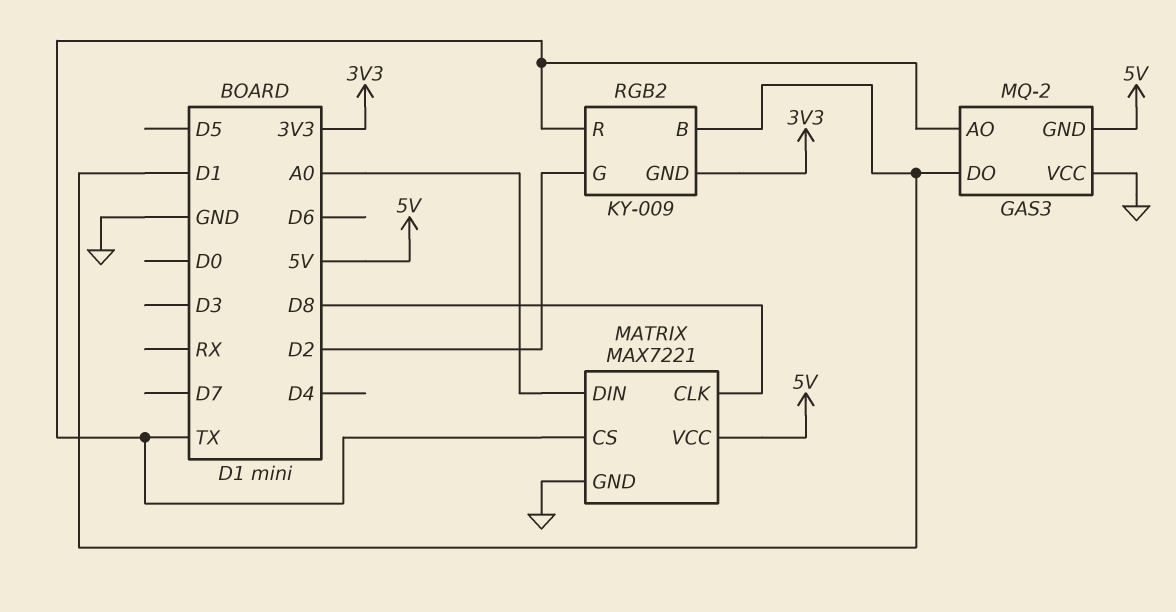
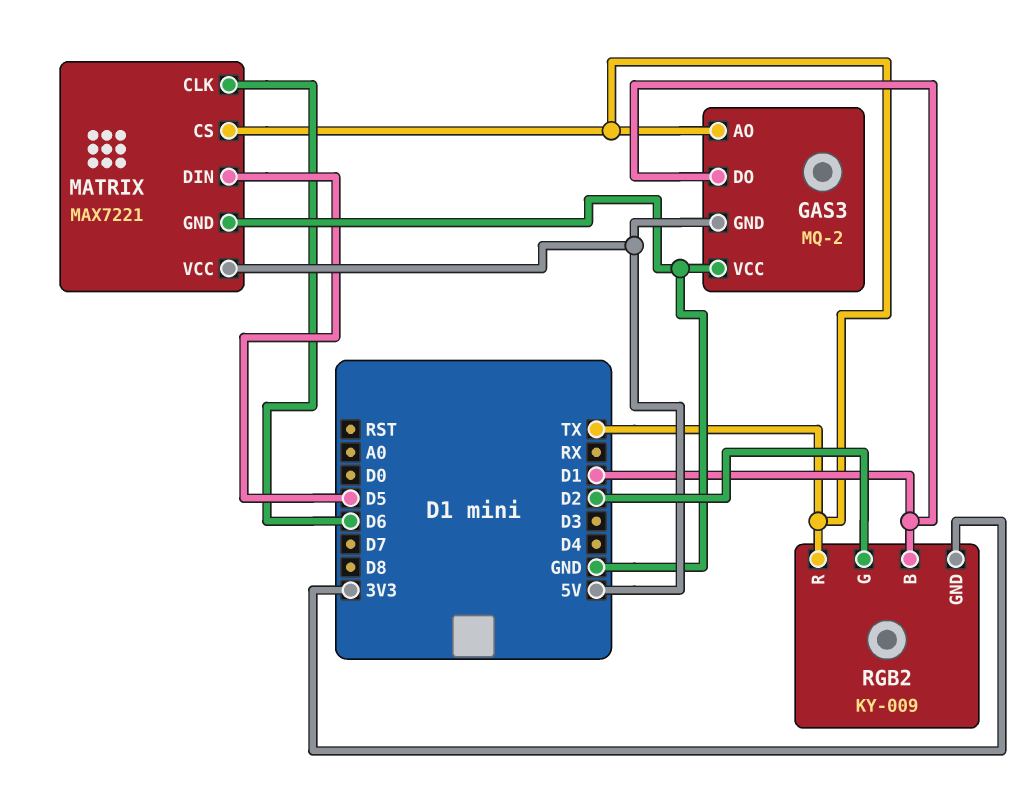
MATRIX pin CLK: D8 -> D6
MATRIX pin DIN: A0 -> D5

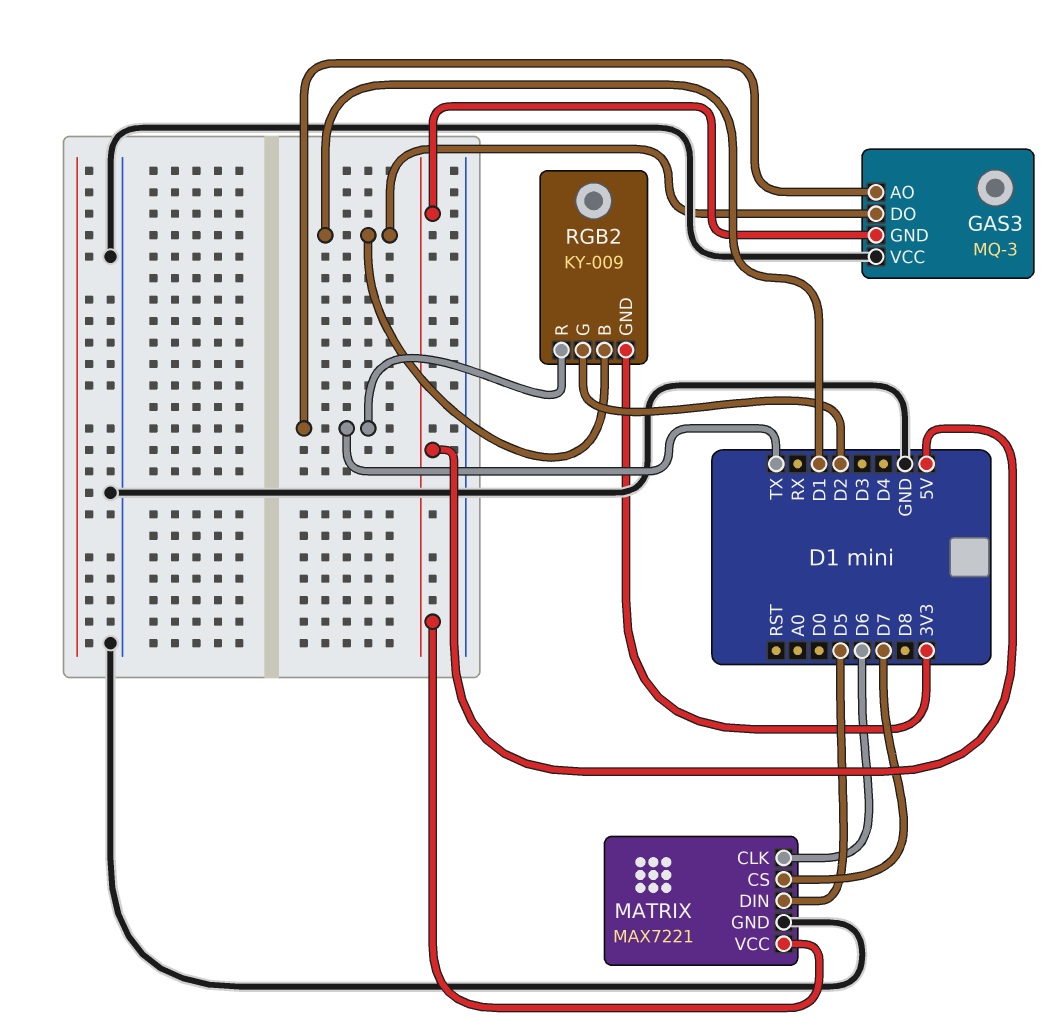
GAS3: MQ-2 -> MQ-3
MATRIX pin CS: TX -> D7

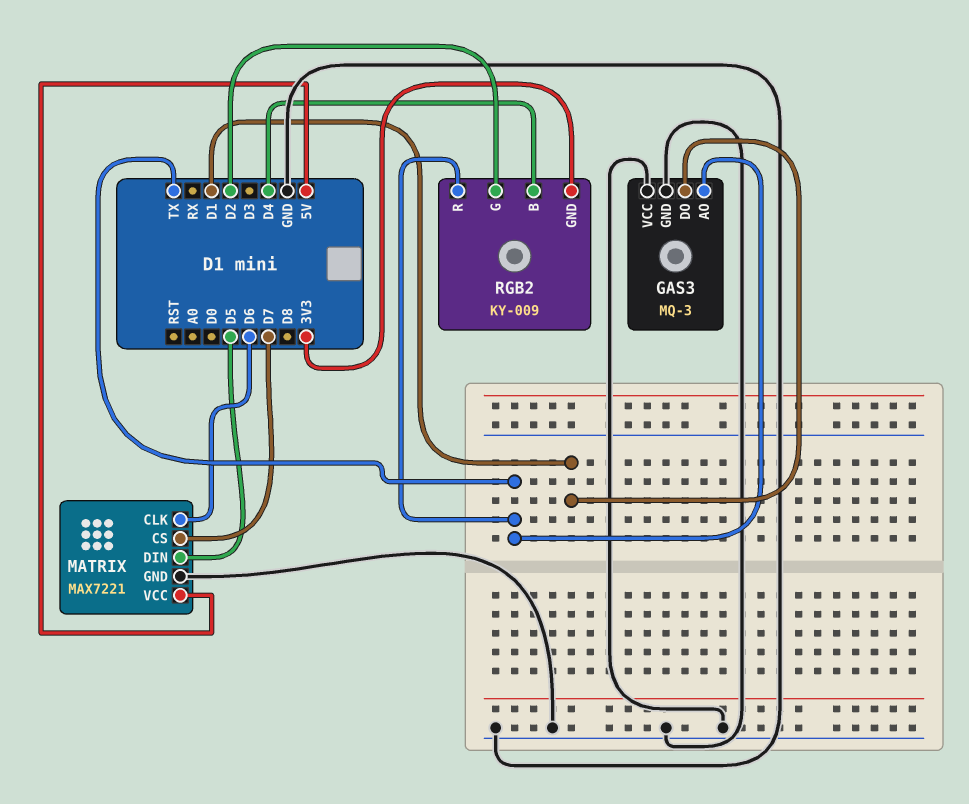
GAS3 pin GND: 5V -> GND
RGB2 pin B: D1 -> D4

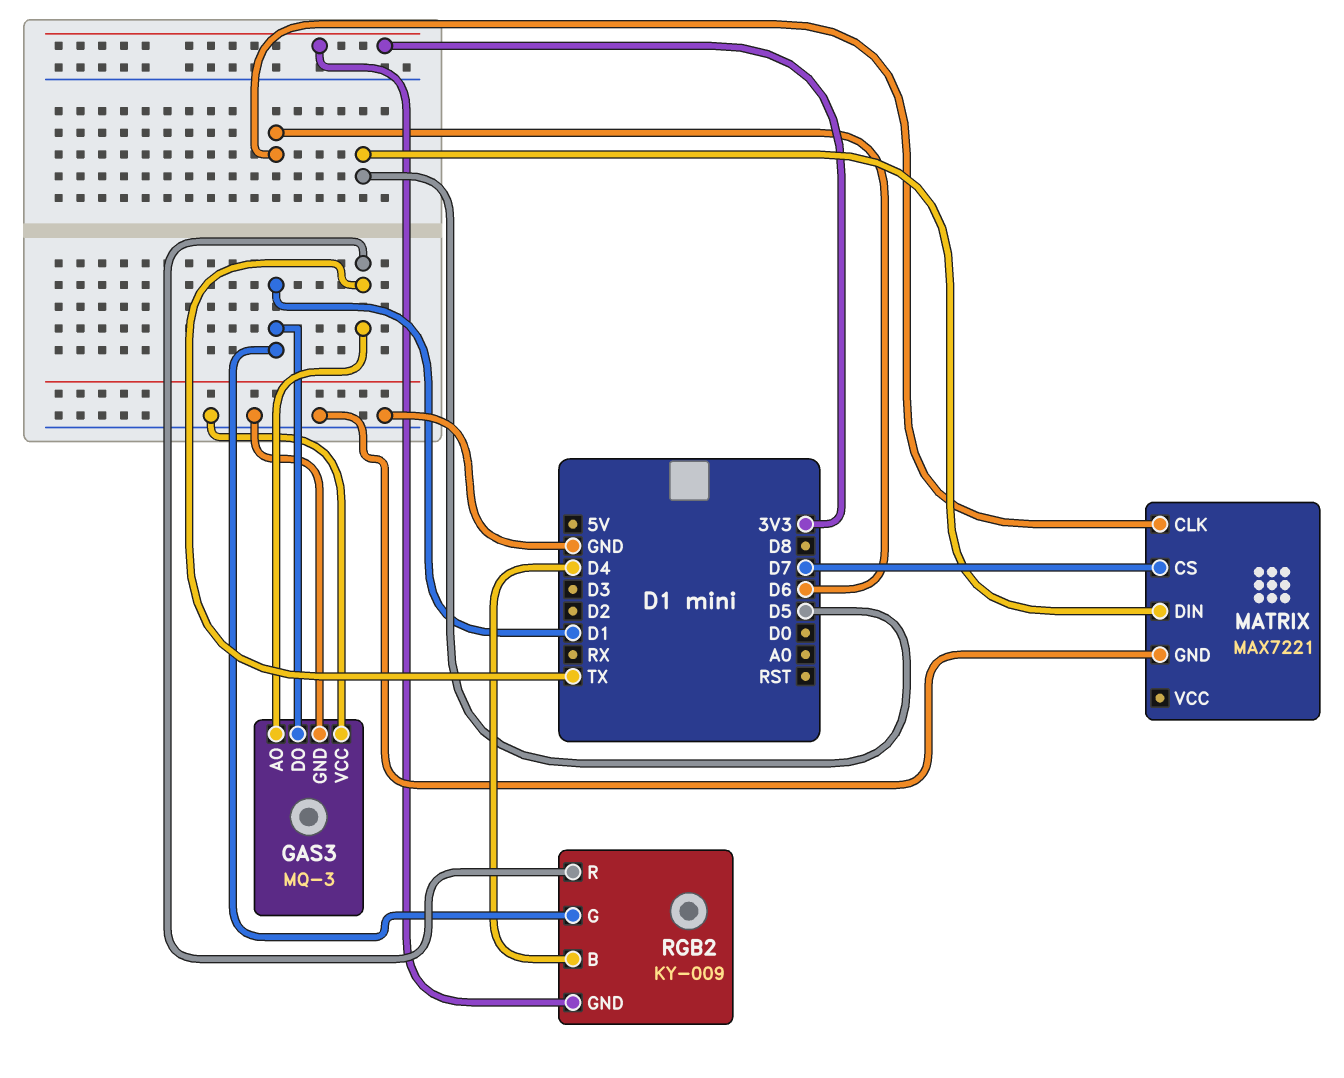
MATRIX pin VCC: 5V -> none
RGB2 pin G: D2 -> D1

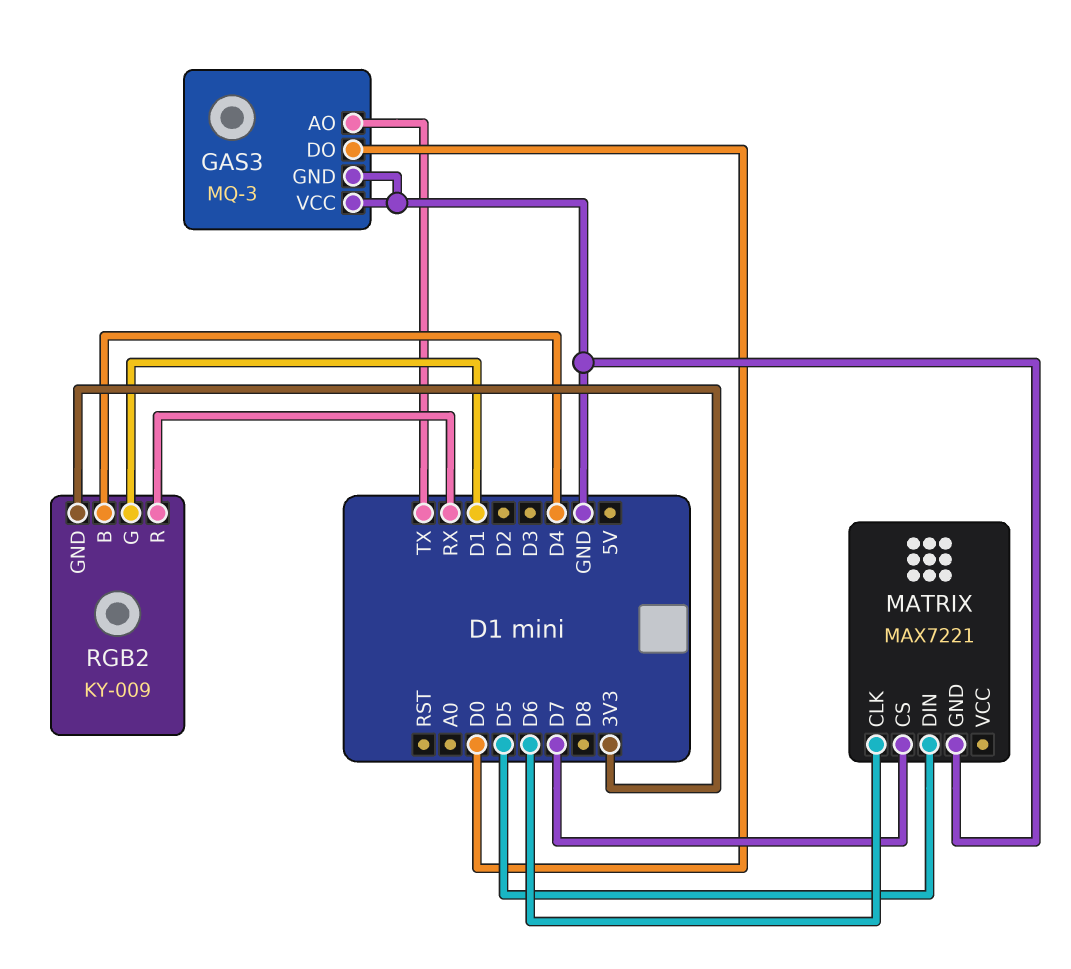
GAS3 pin DO: D1 -> D0
RGB2 pin R: TX -> RX

